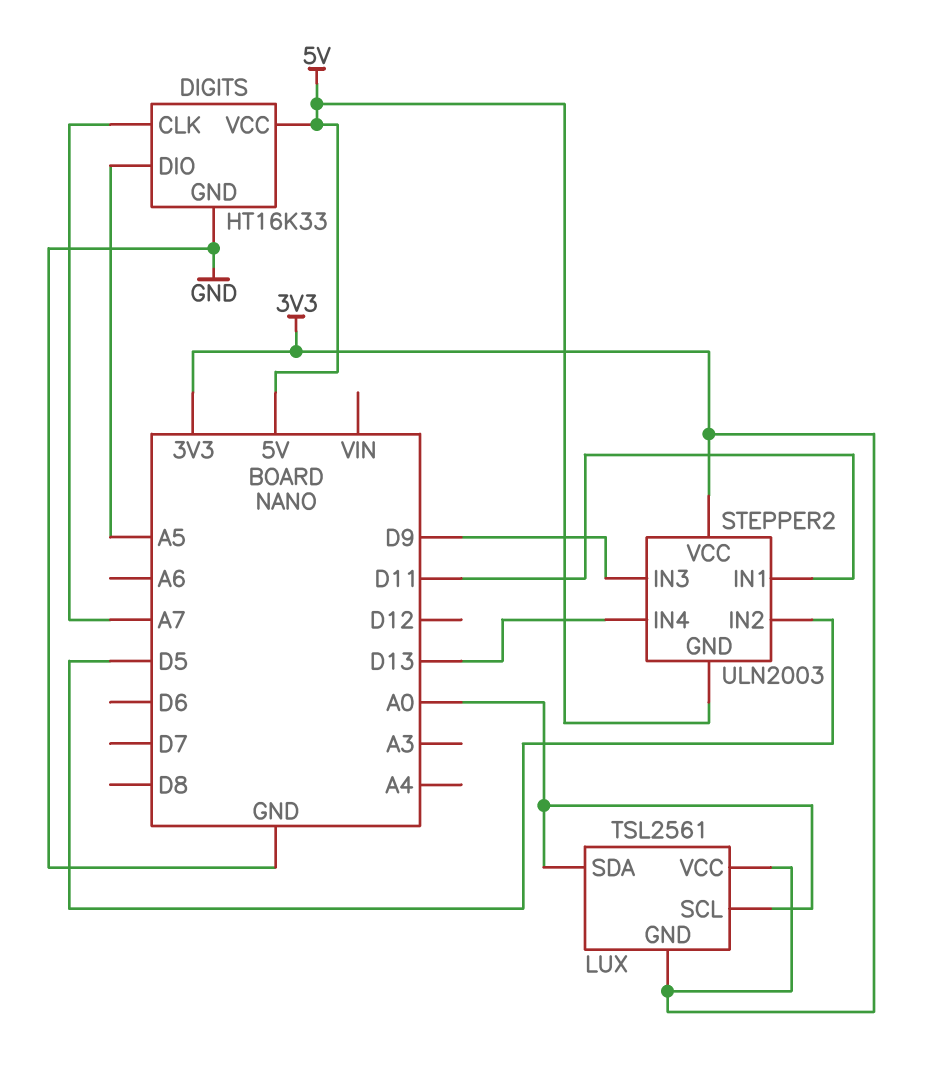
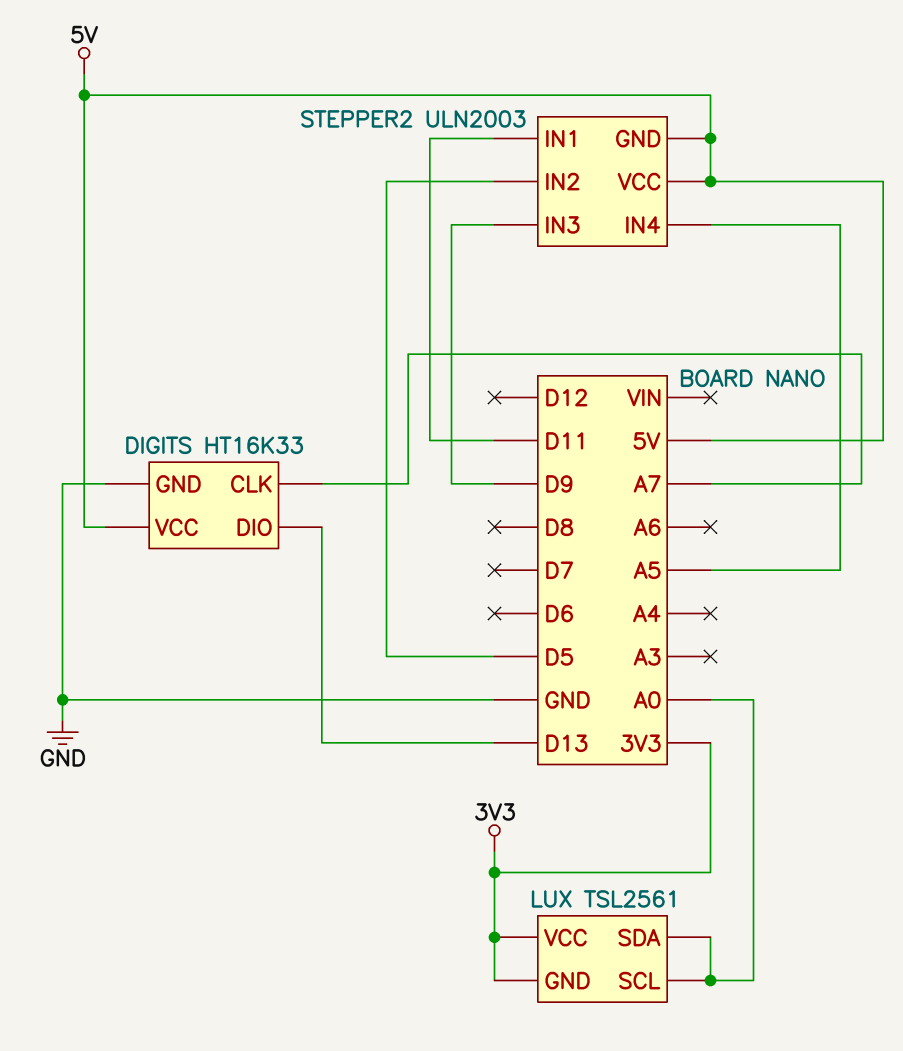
DIGITS pin DIO: A5 -> D13
STEPPER2 pin IN4: D13 -> A5
STEPPER2 pin VCC: 3V3 -> 5V

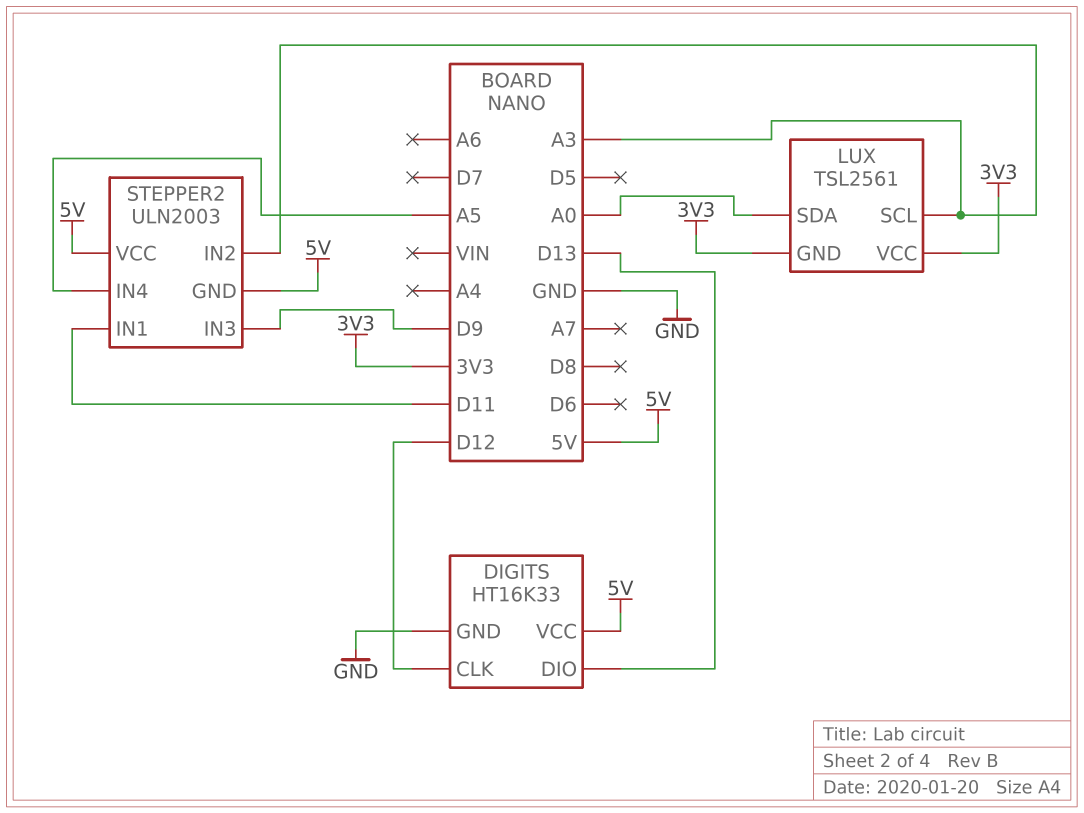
DIGITS pin CLK: A7 -> D12
LUX pin SCL: A0 -> A3
STEPPER2 pin IN2: D5 -> A3

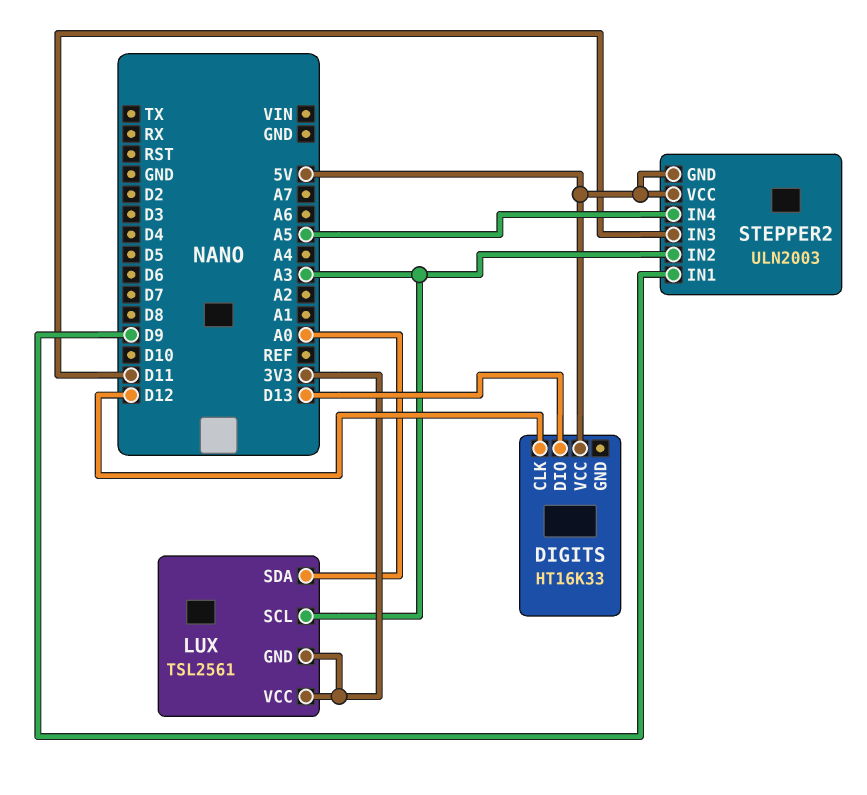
DIGITS pin GND: GND -> none
STEPPER2 pin IN1: D11 -> D9
STEPPER2 pin IN3: D9 -> D11

